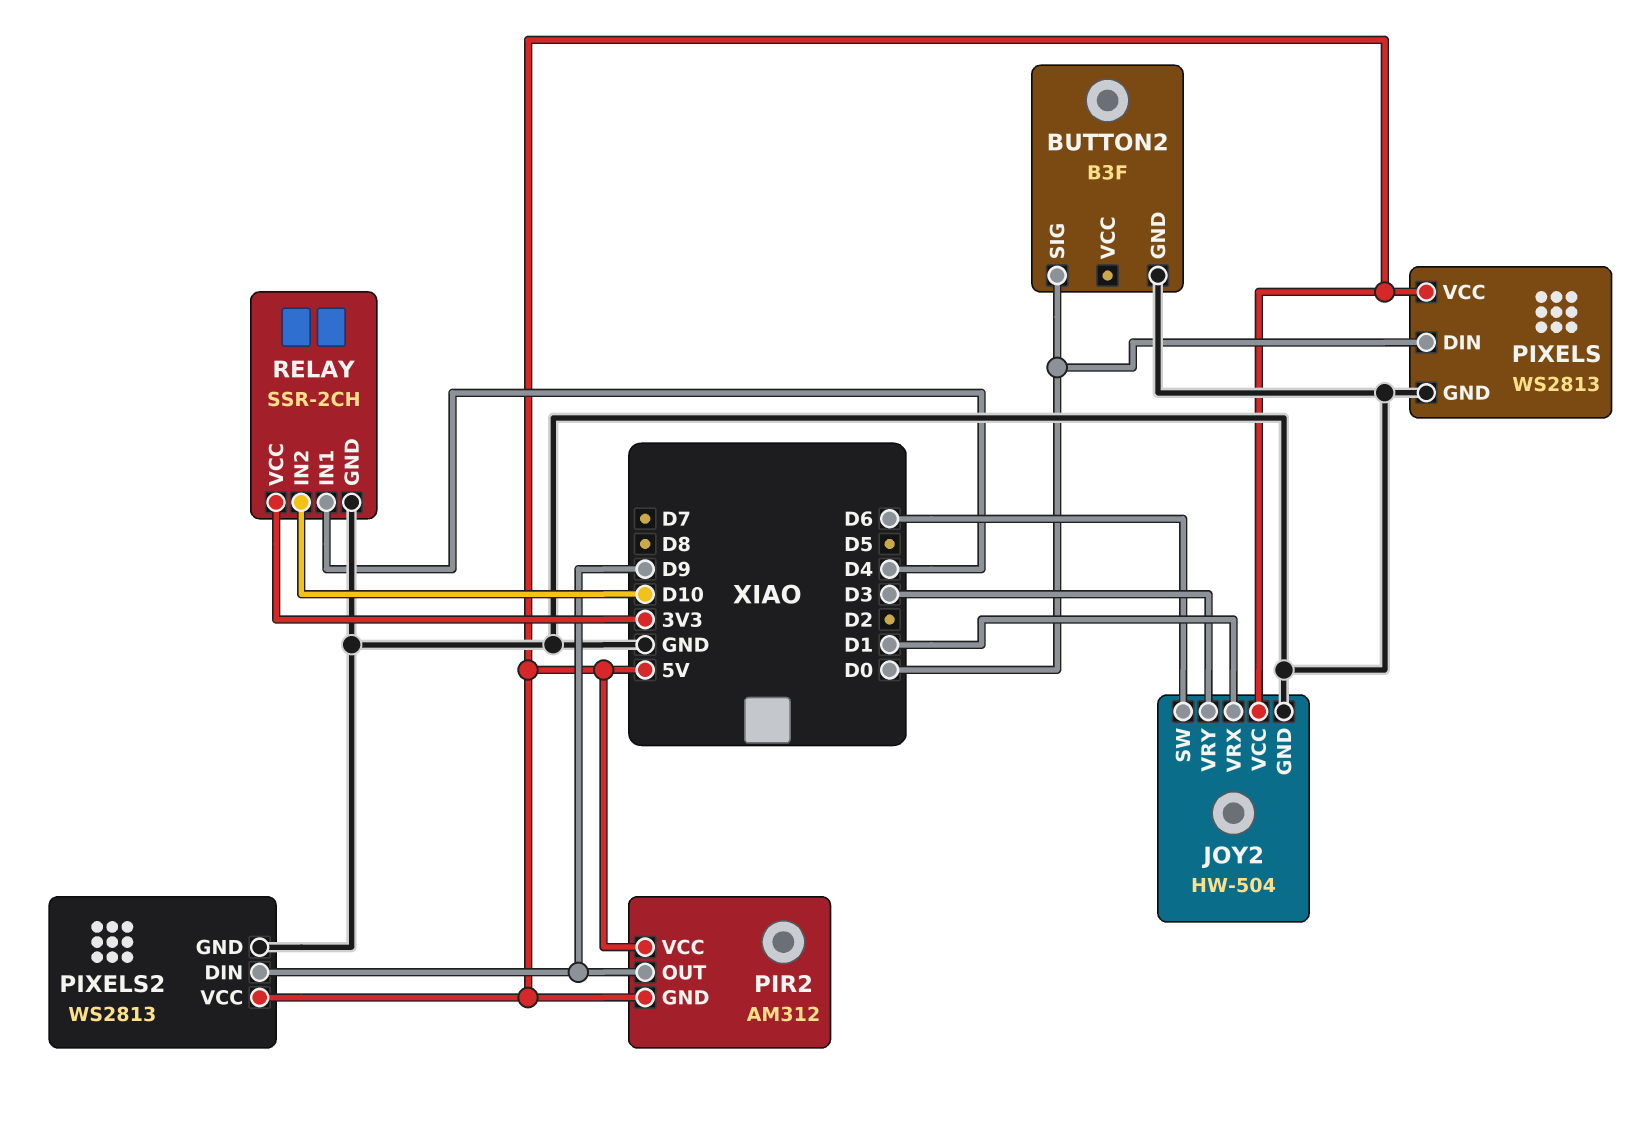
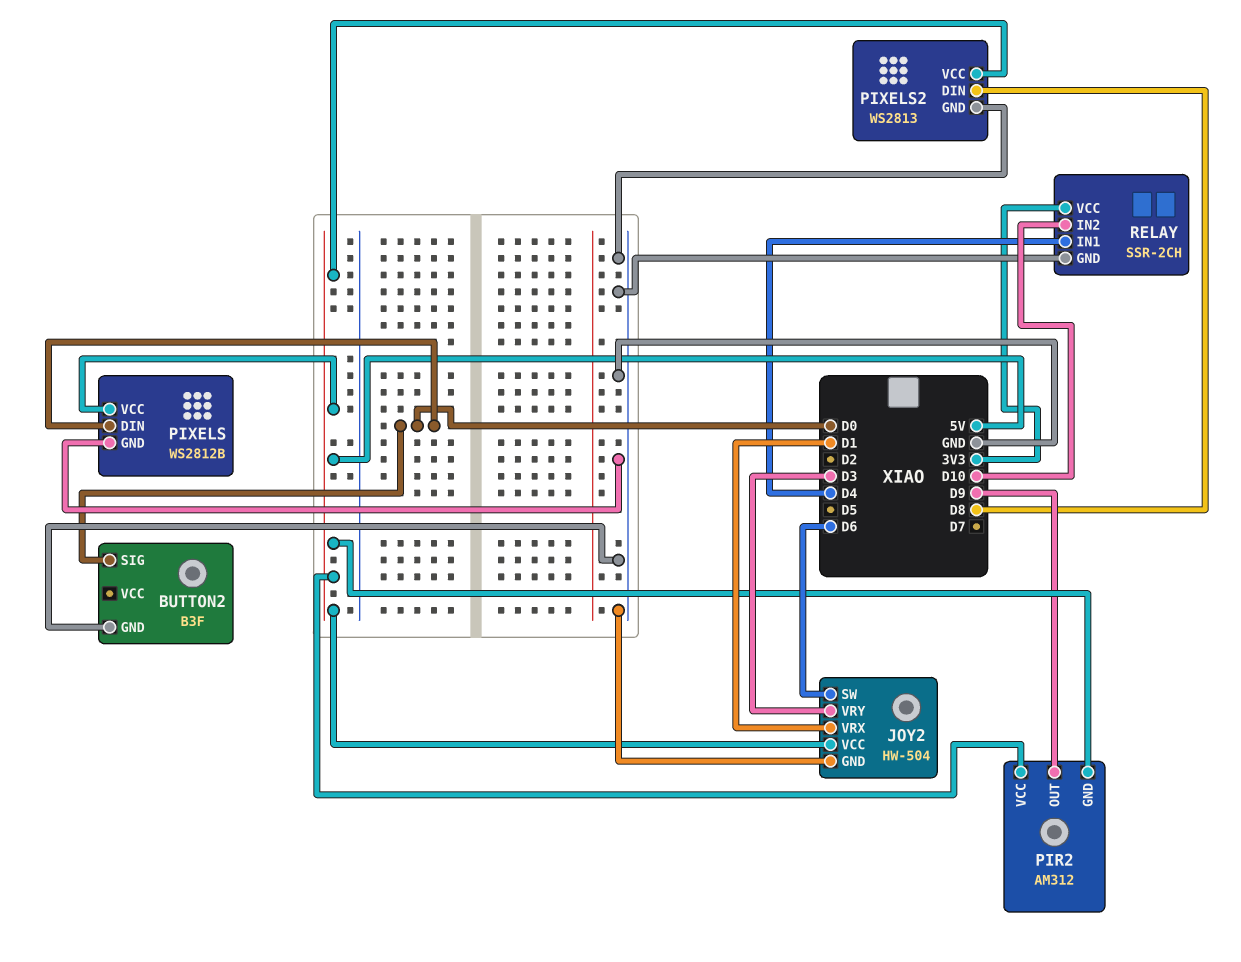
PIXELS: WS2813 -> WS2812B
PIXELS2 pin DIN: D9 -> D8

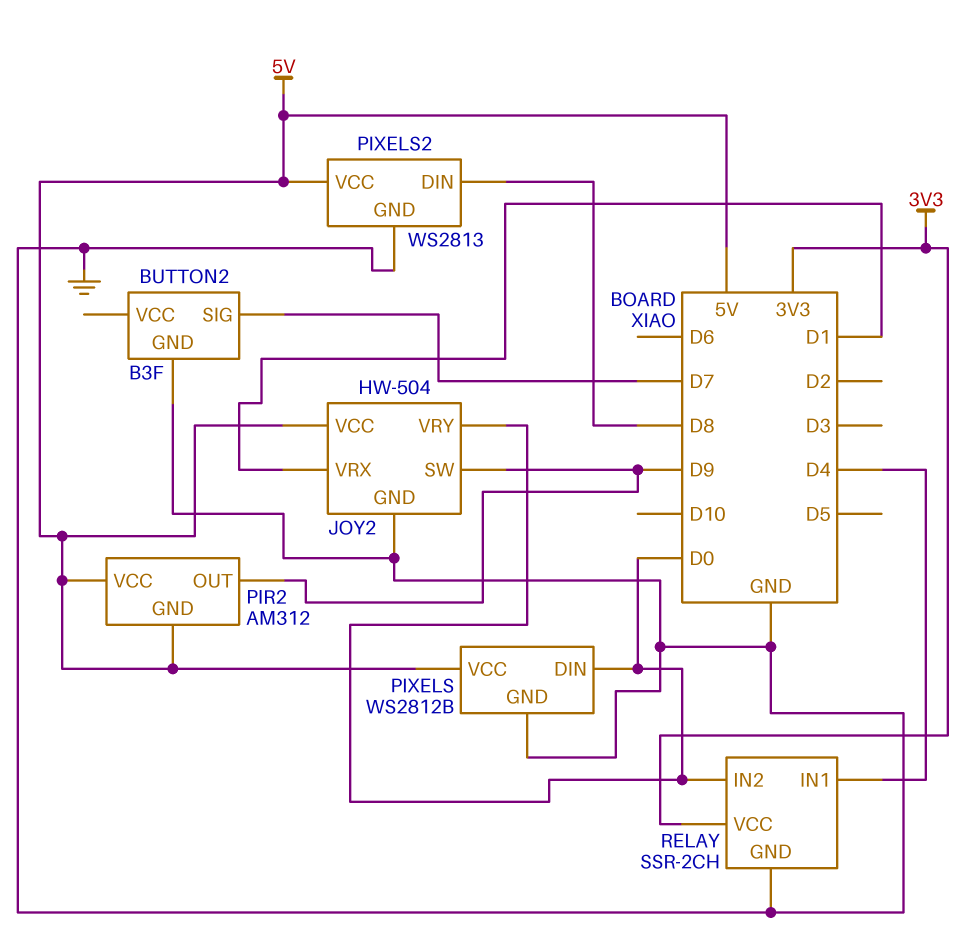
BUTTON2 pin SIG: D0 -> D7
JOY2 pin SW: D6 -> D9
JOY2 pin VRY: D3 -> D0
RELAY pin IN2: D10 -> D0

